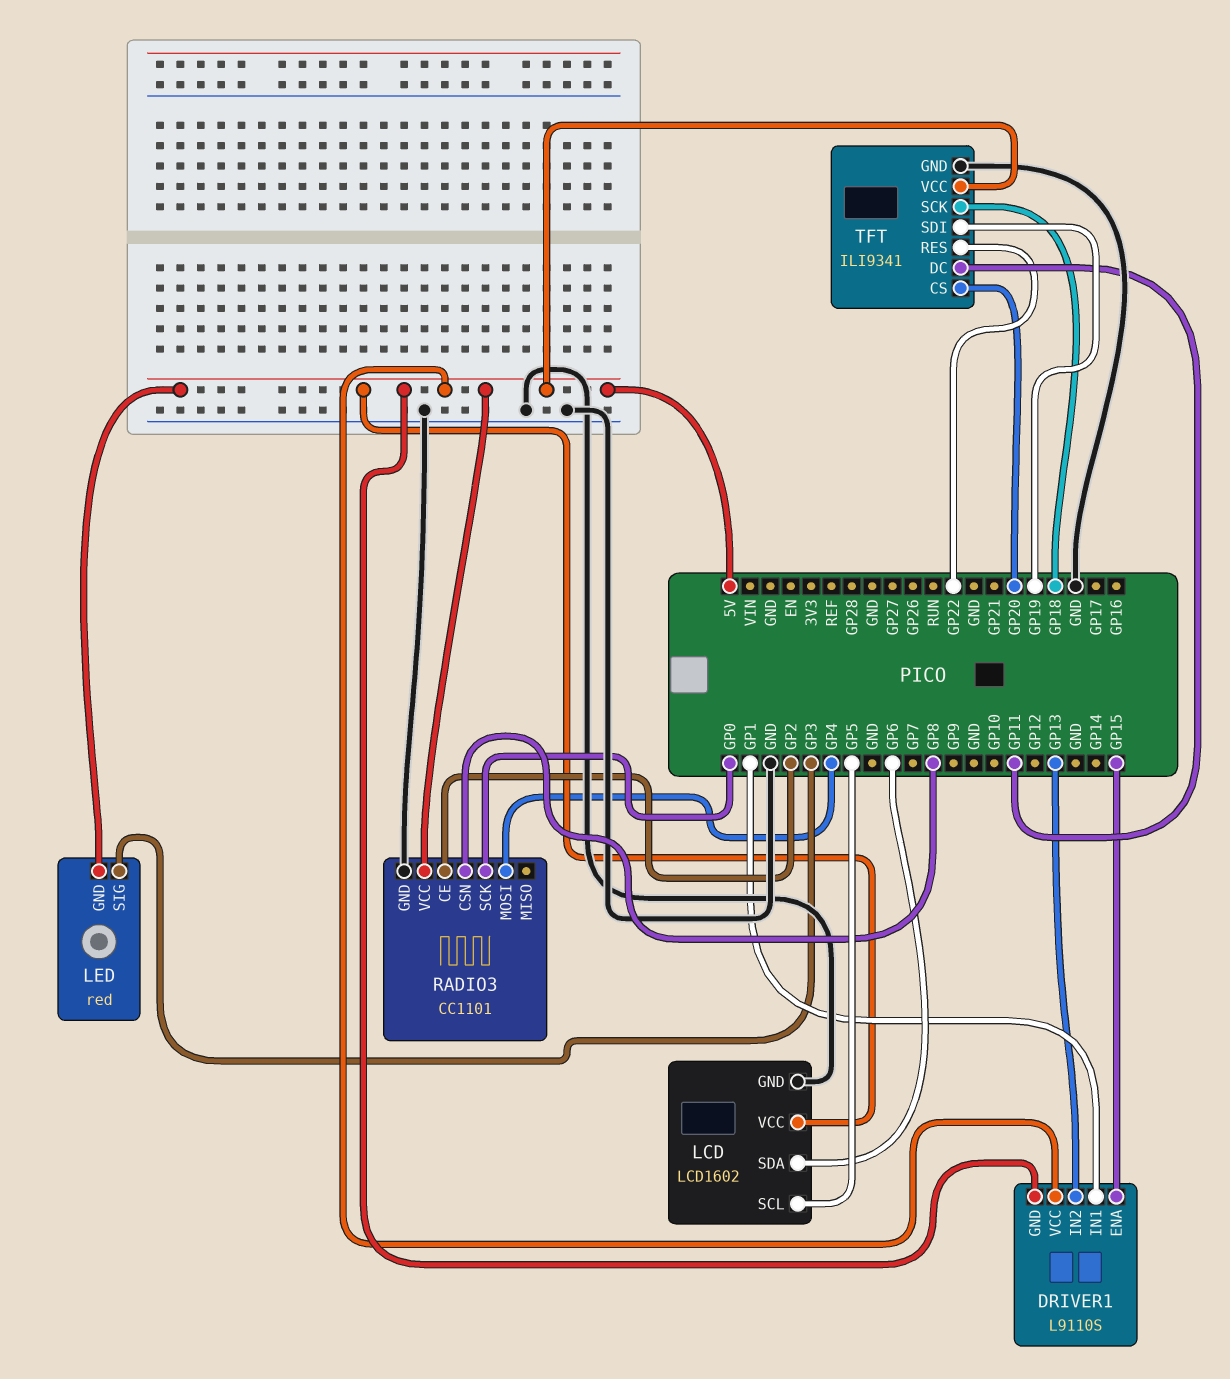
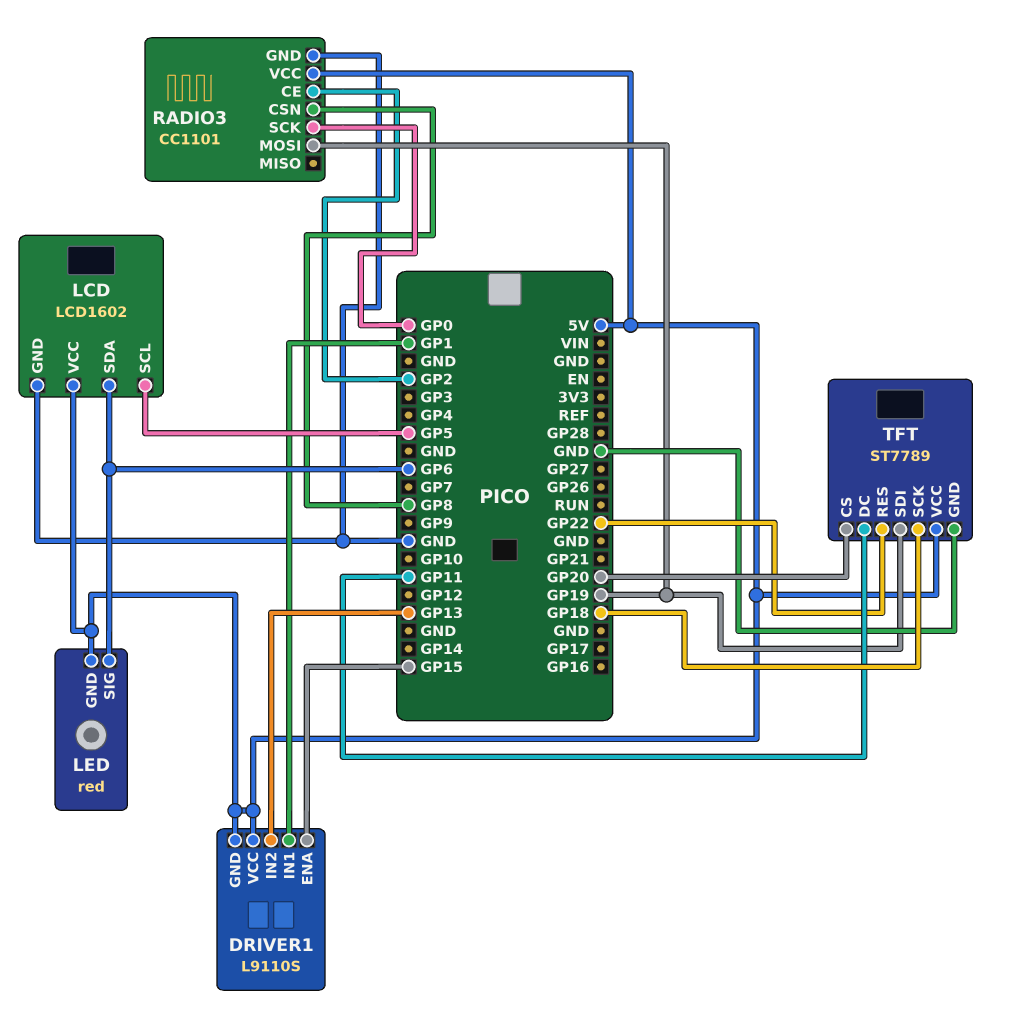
LED pin SIG: GP3 -> GP6
RADIO3 pin MOSI: GP4 -> GP19
TFT: ILI9341 -> ST7789

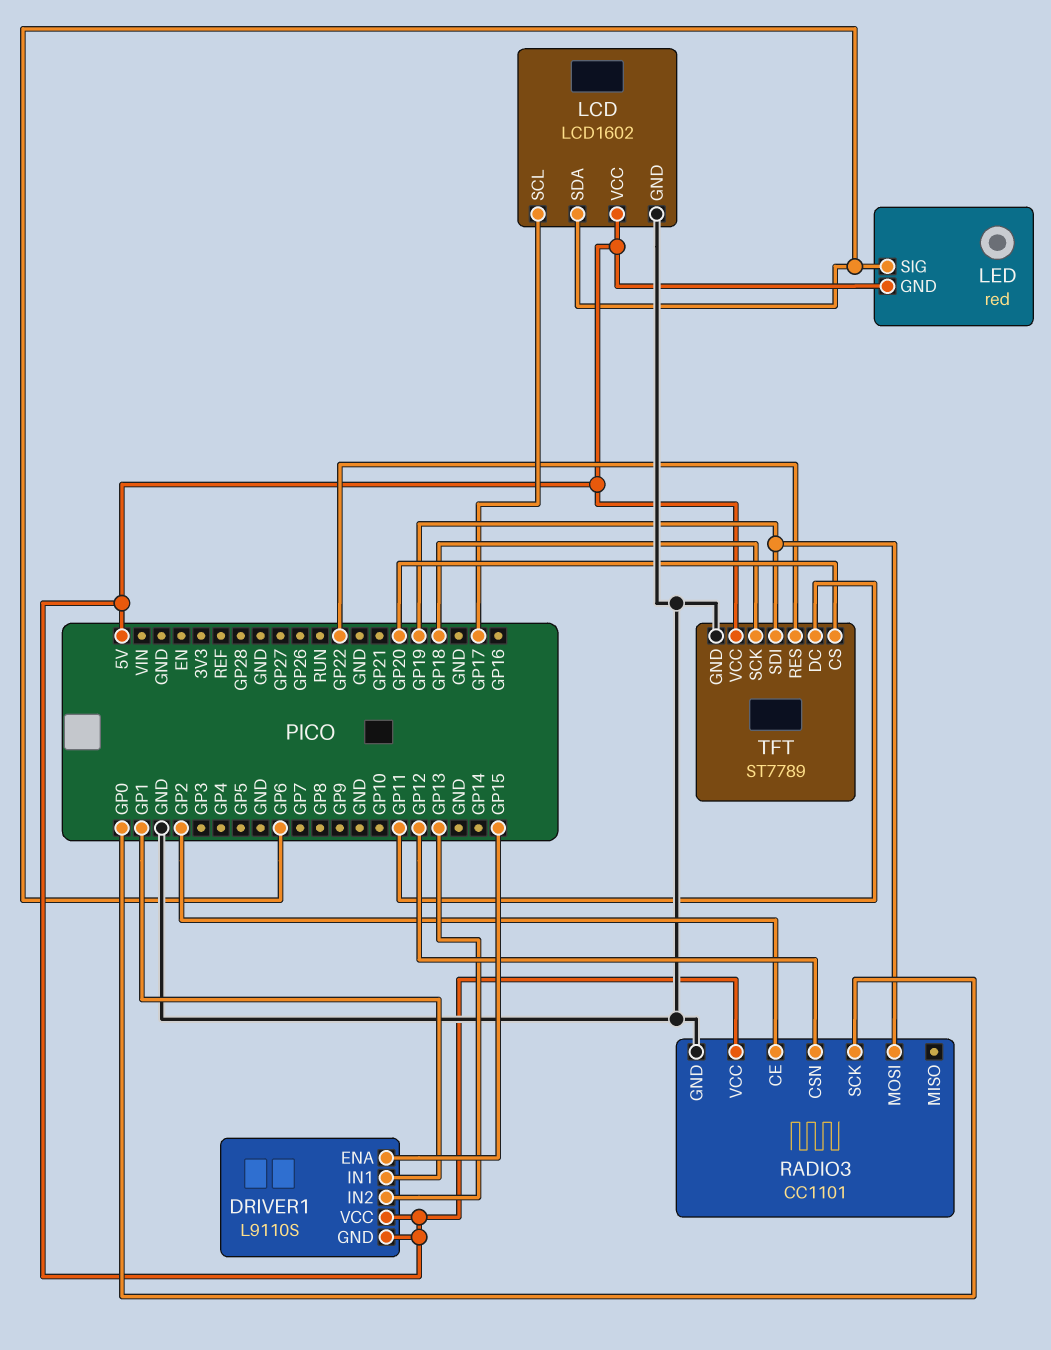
LCD pin SCL: GP5 -> GP17
RADIO3 pin CSN: GP8 -> GP12

